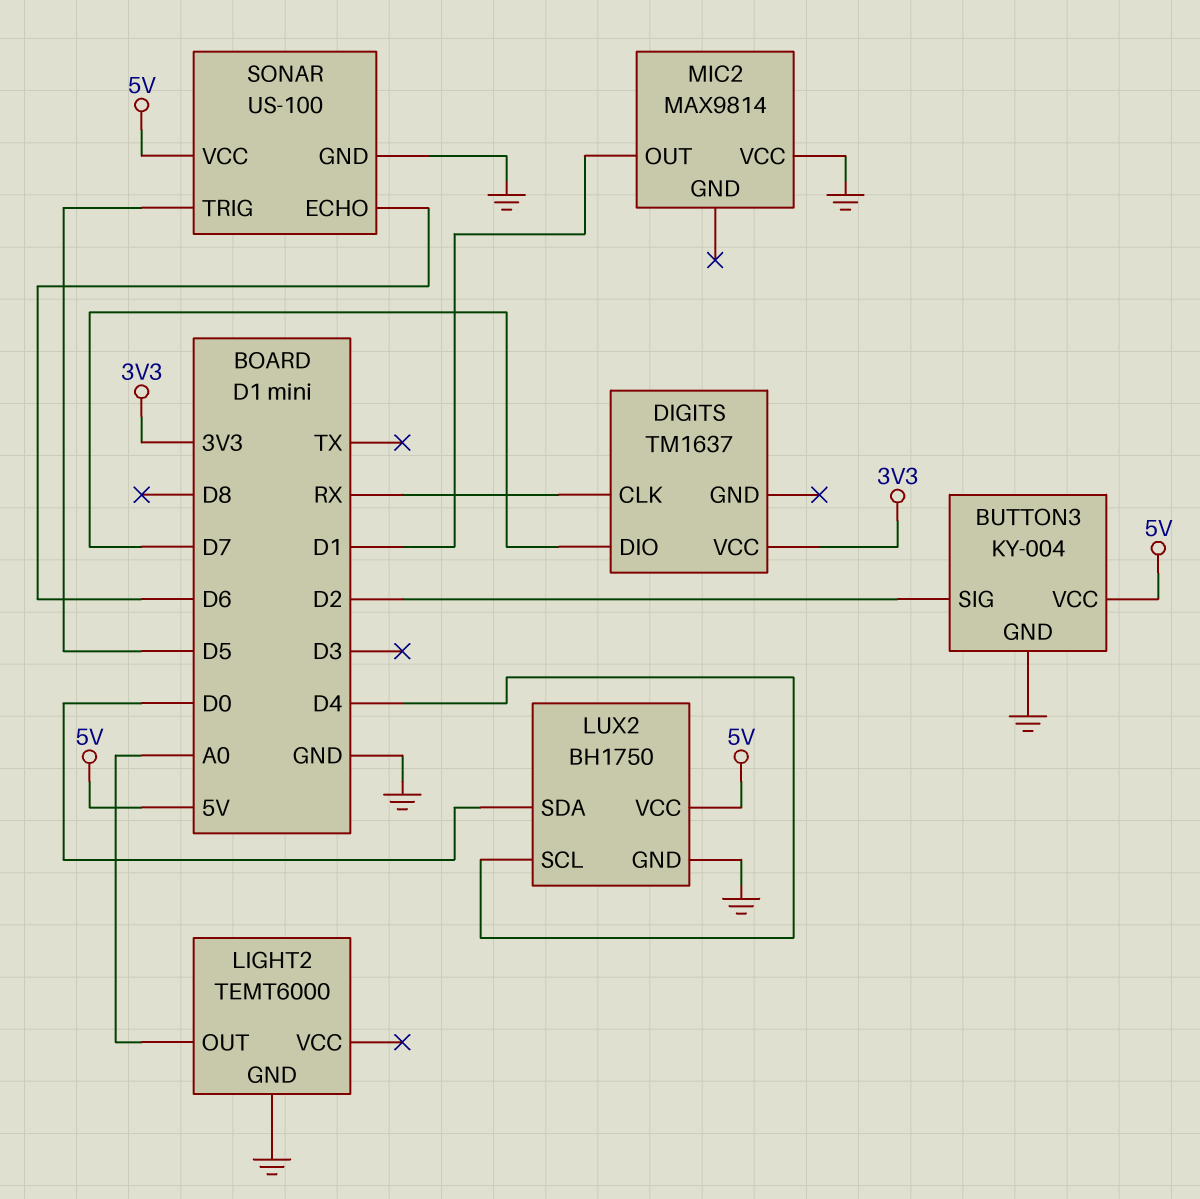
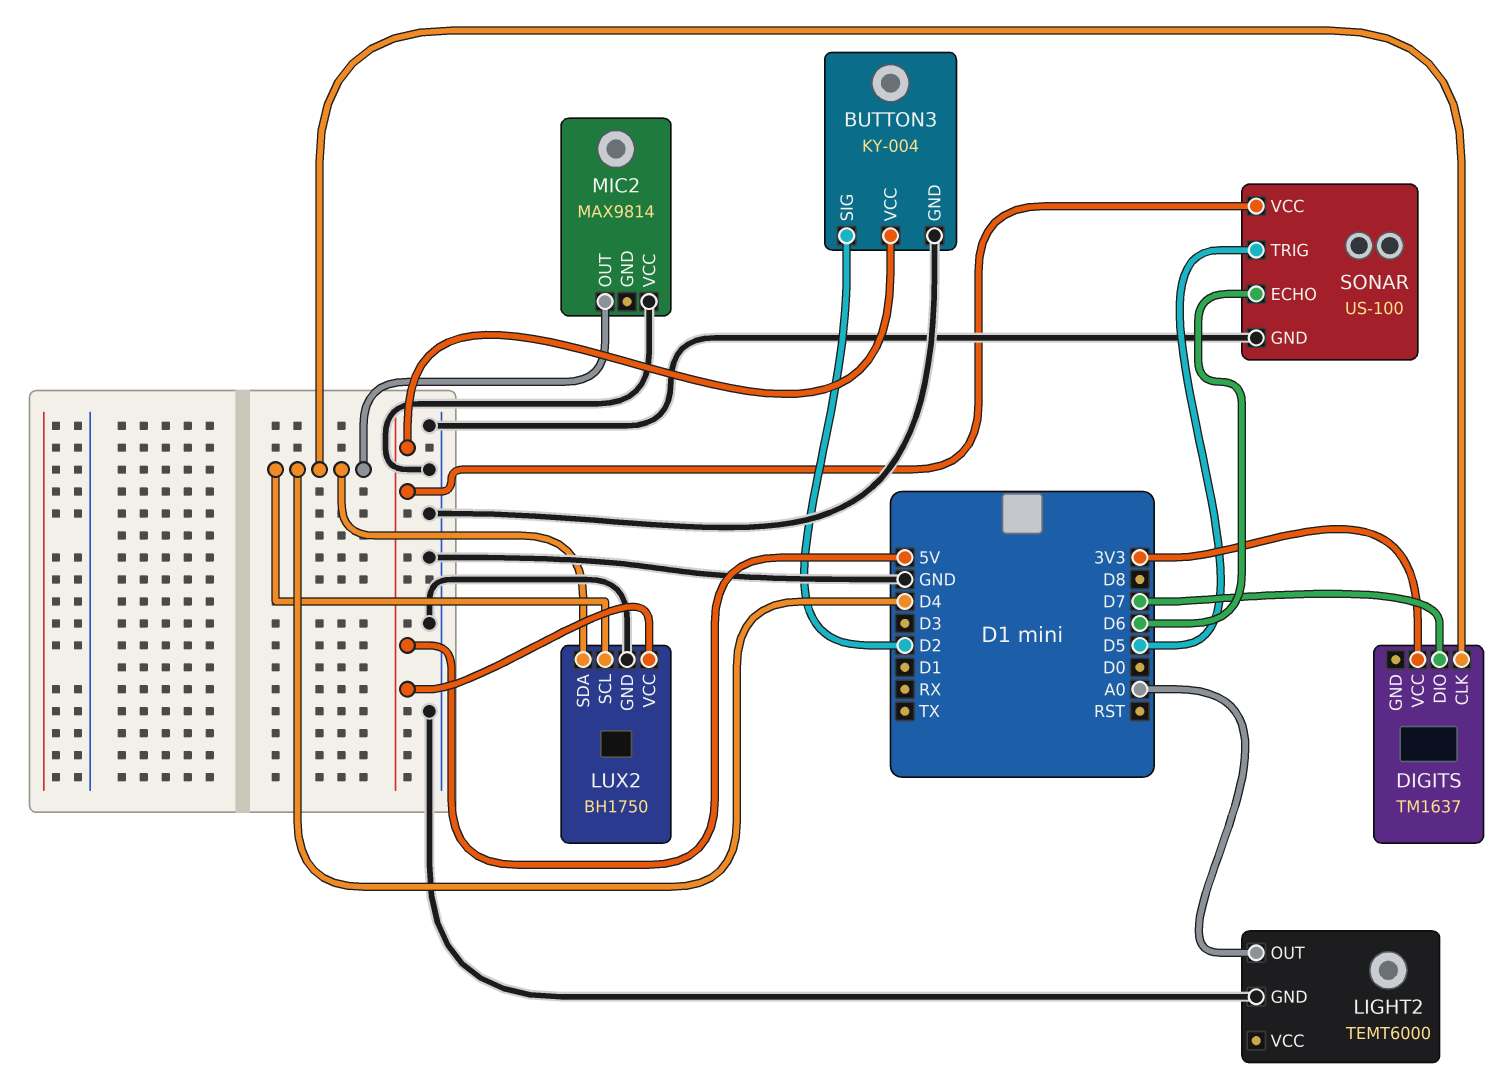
DIGITS pin CLK: RX -> D4
LUX2 pin SDA: D0 -> D4
MIC2 pin OUT: D1 -> D4

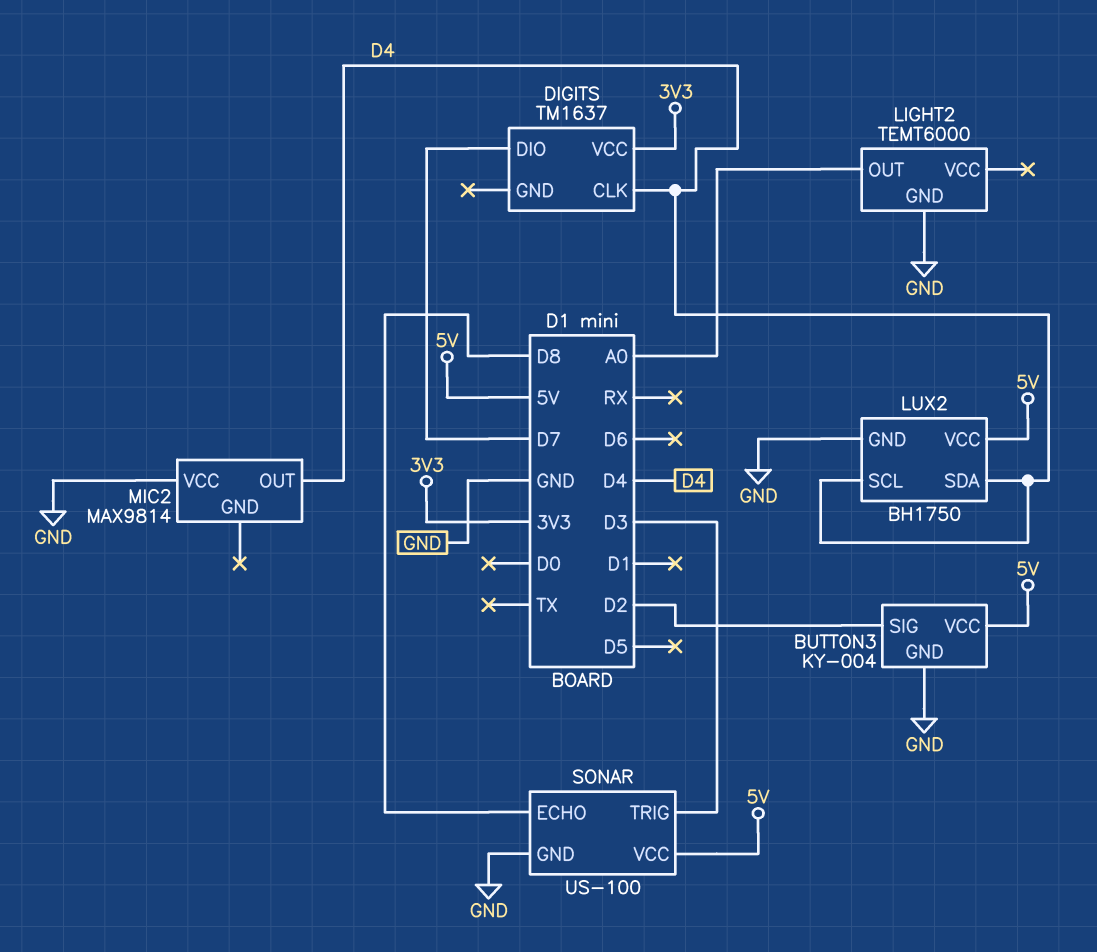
SONAR pin ECHO: D6 -> D8
SONAR pin TRIG: D5 -> D3

